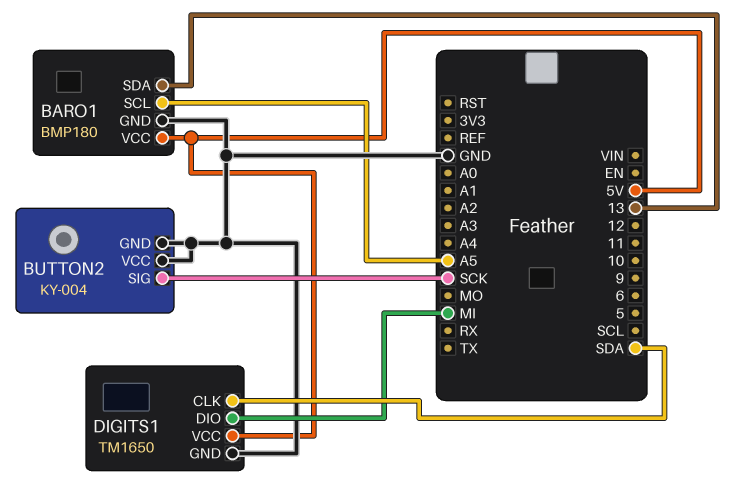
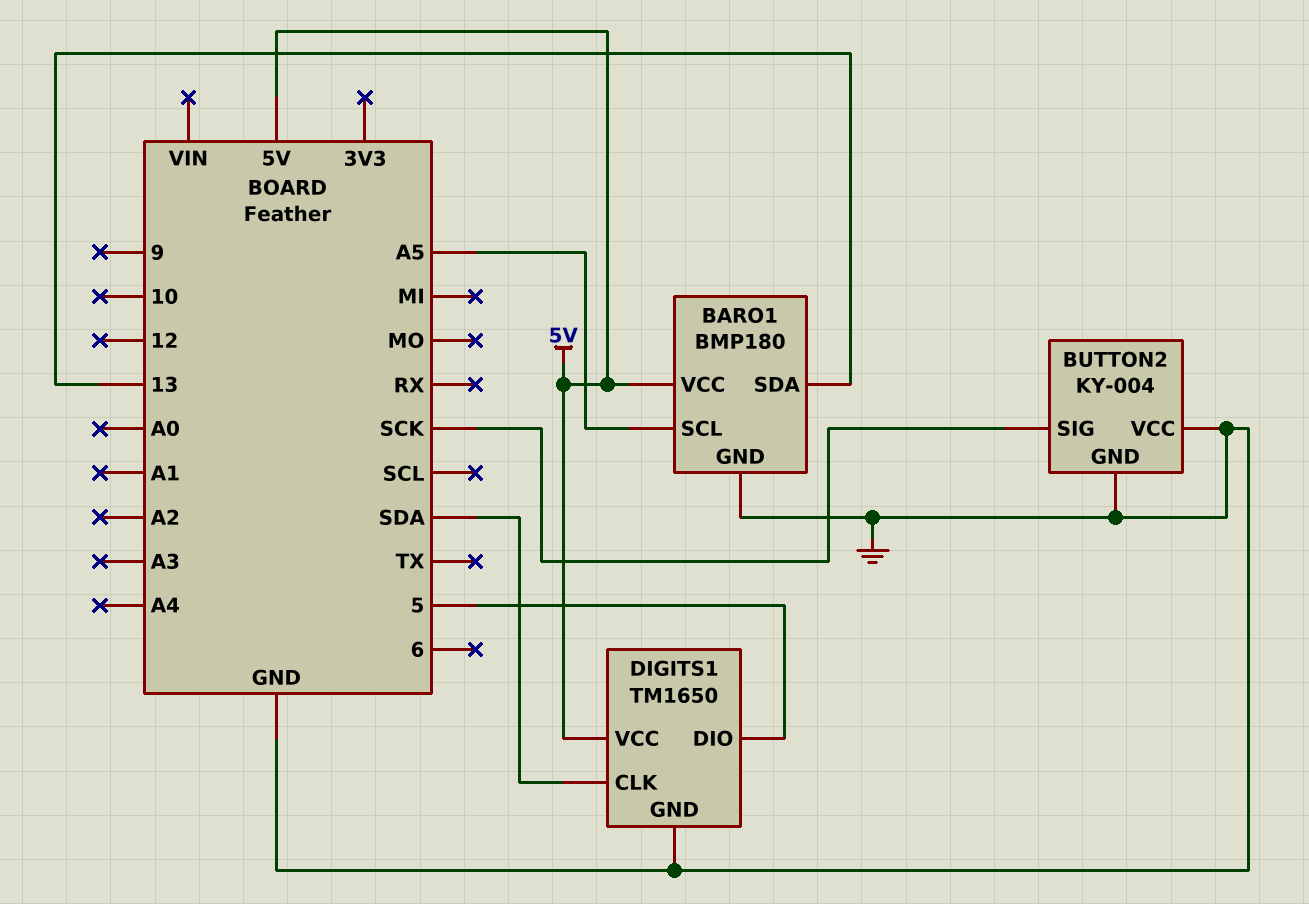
DIGITS1 pin DIO: MI -> 5

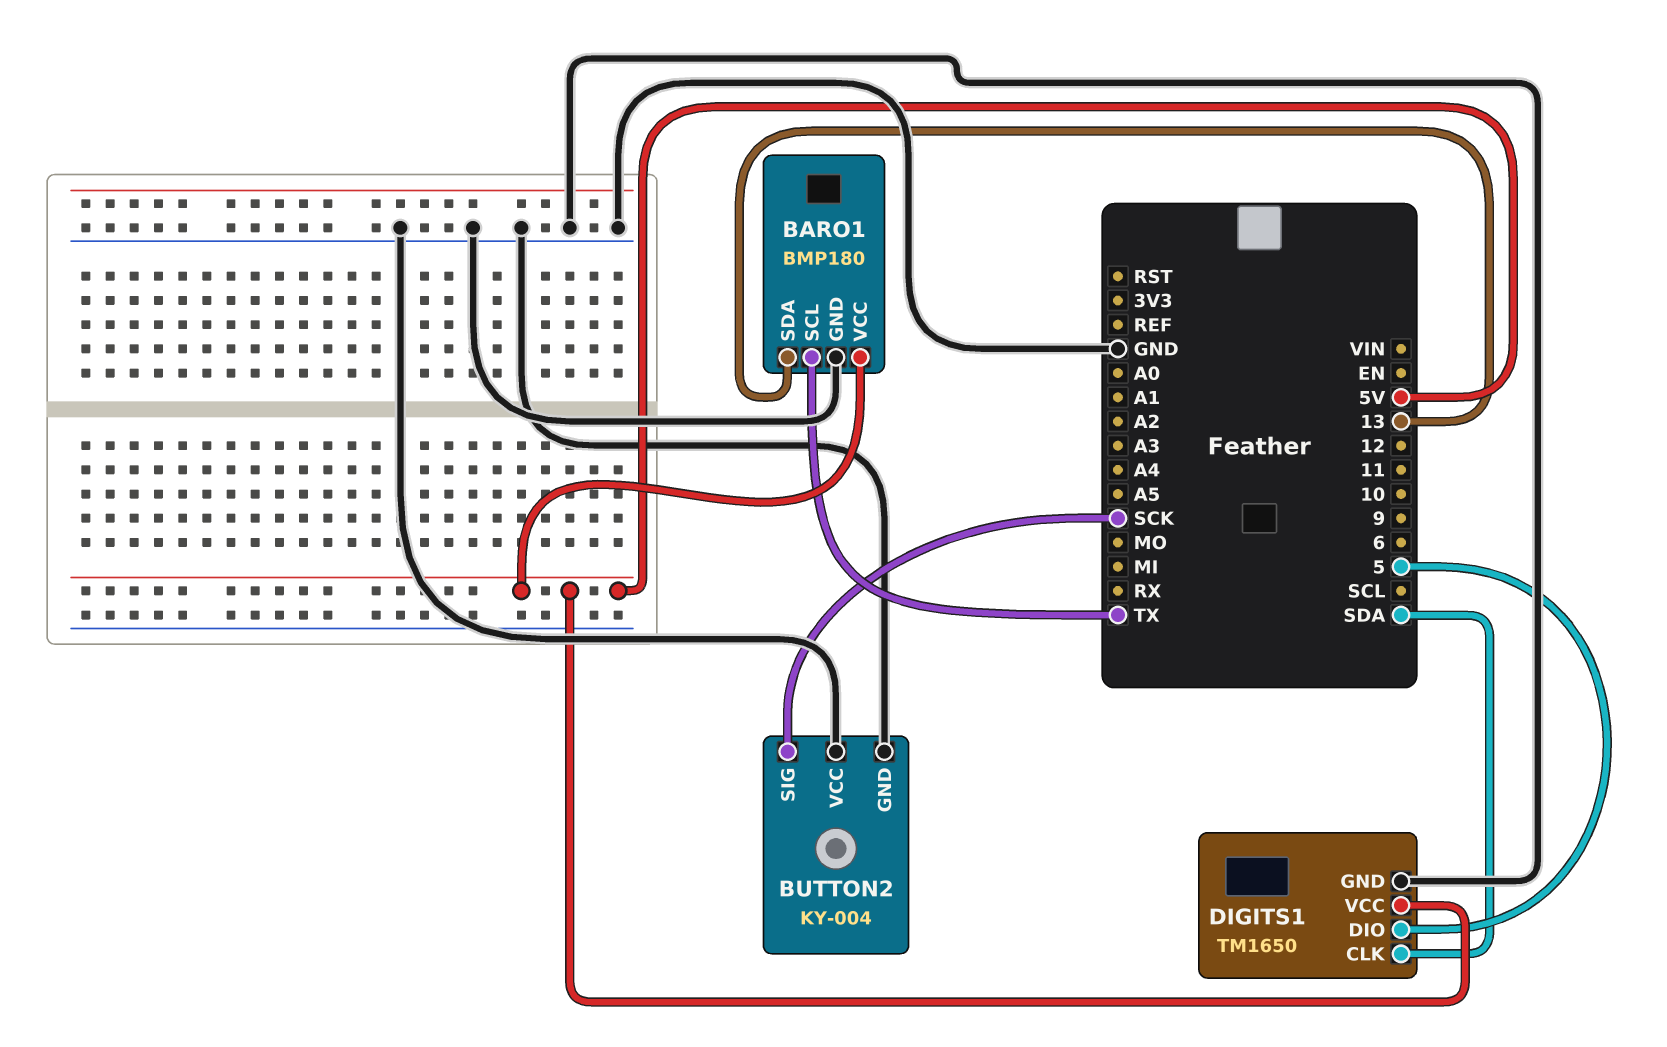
BARO1 pin SCL: A5 -> TX

